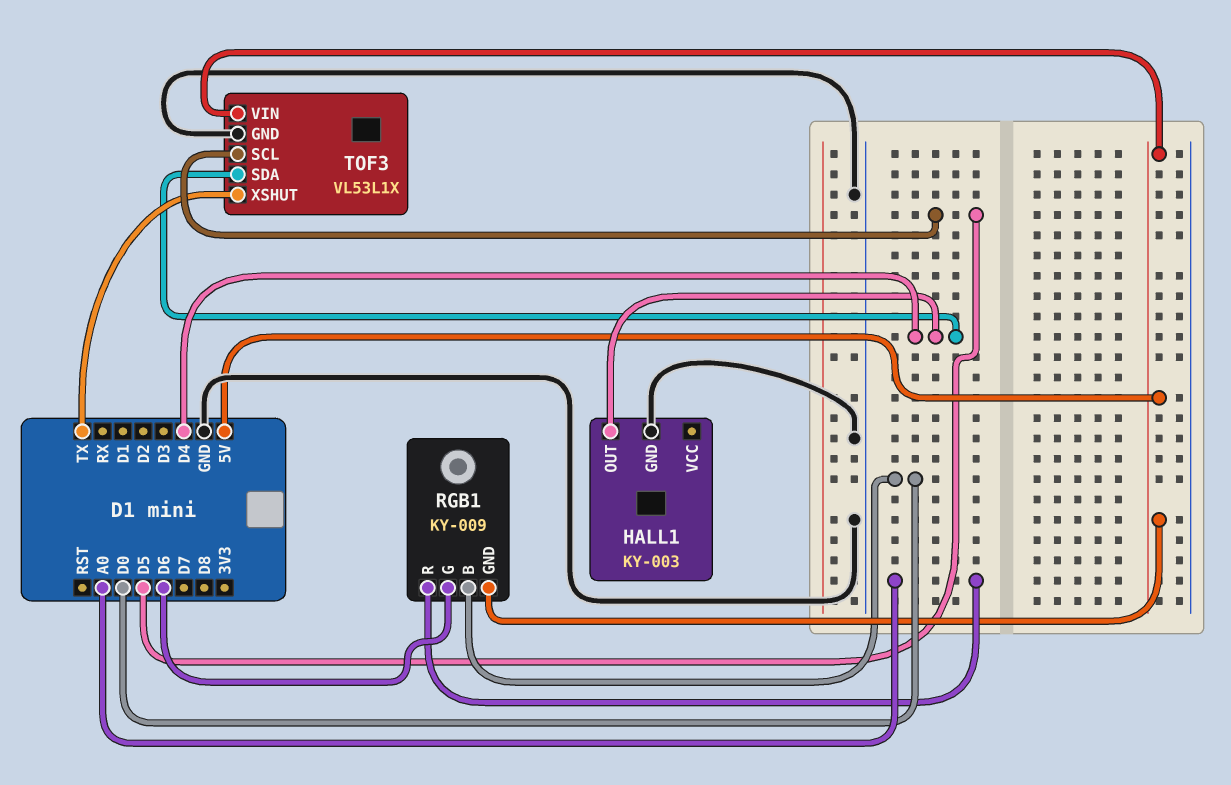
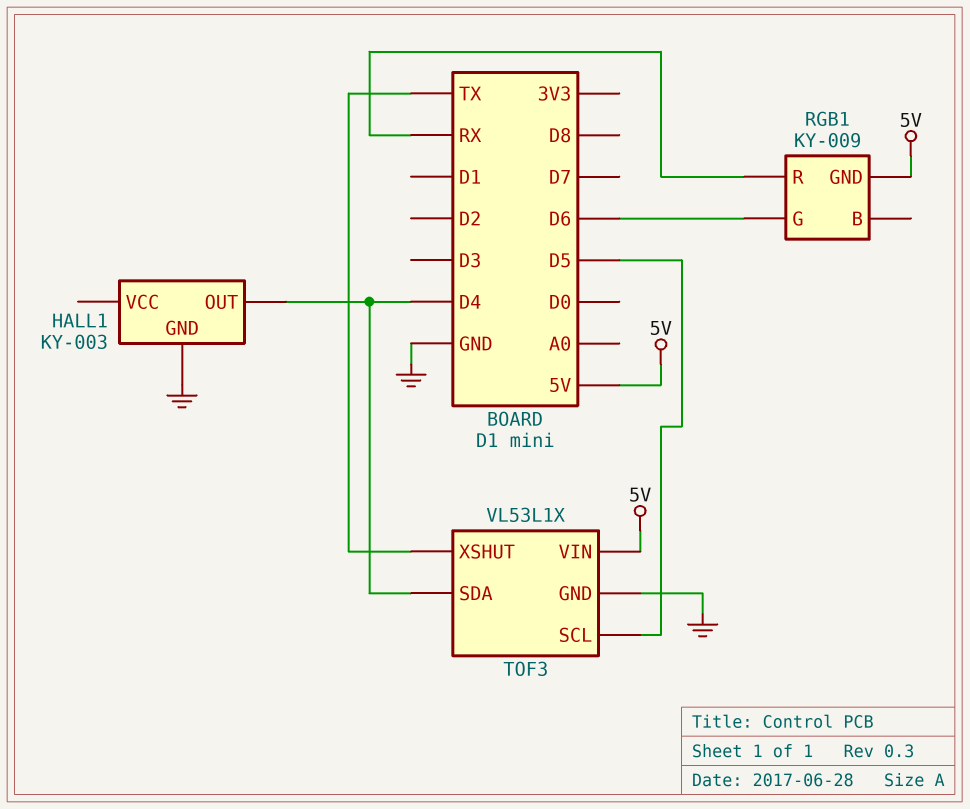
RGB1 pin B: D0 -> none
RGB1 pin R: A0 -> RX

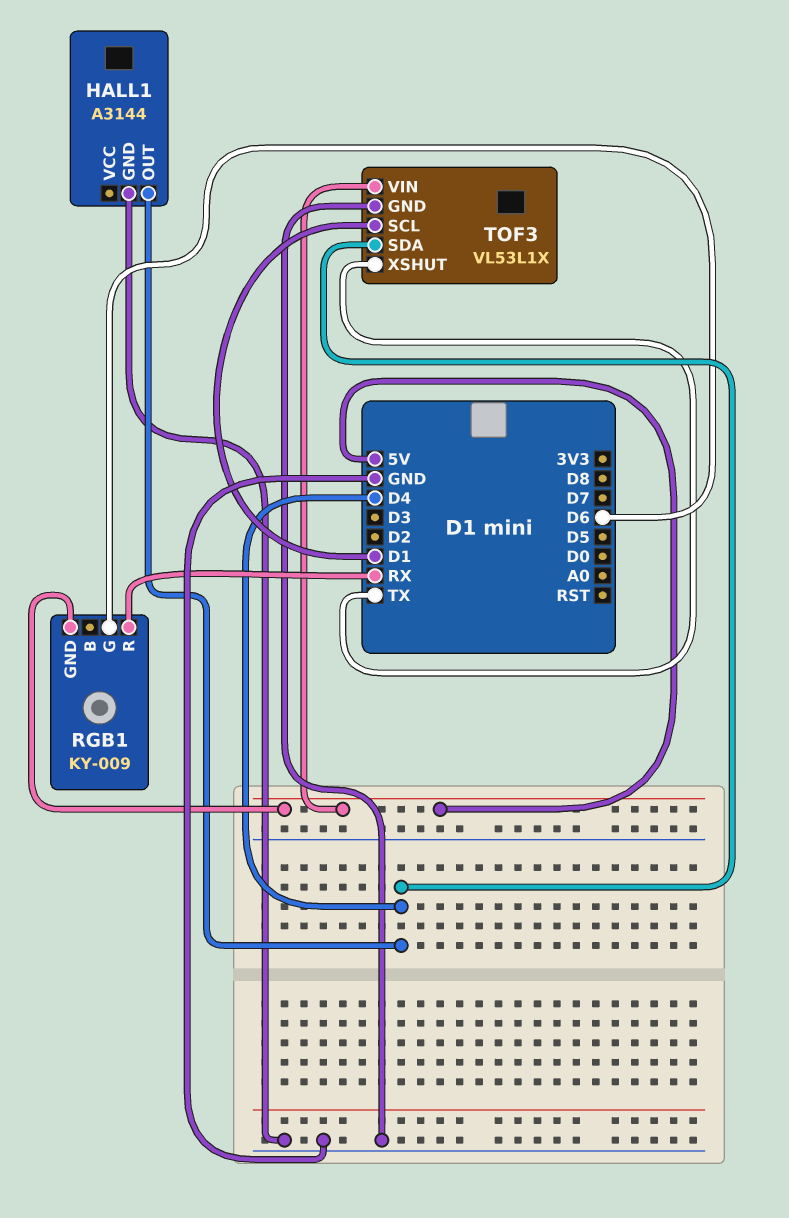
HALL1: KY-003 -> A3144
TOF3 pin SCL: D5 -> D1

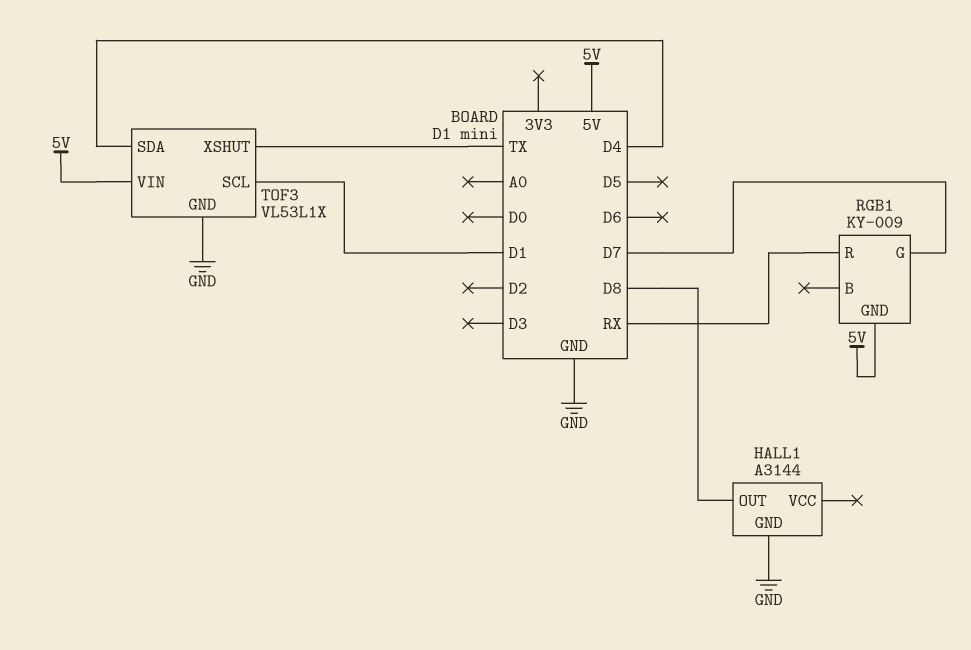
HALL1 pin OUT: D4 -> D8
RGB1 pin G: D6 -> D7

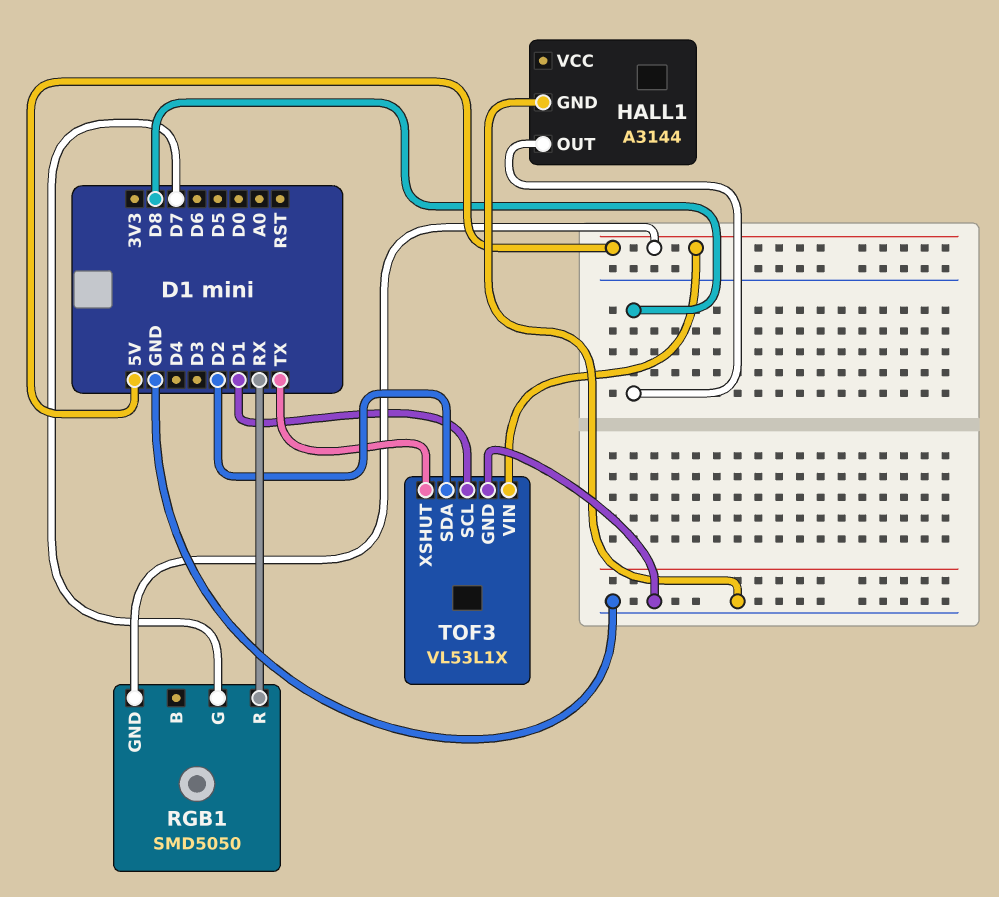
RGB1: KY-009 -> SMD5050
TOF3 pin SDA: D4 -> D2

